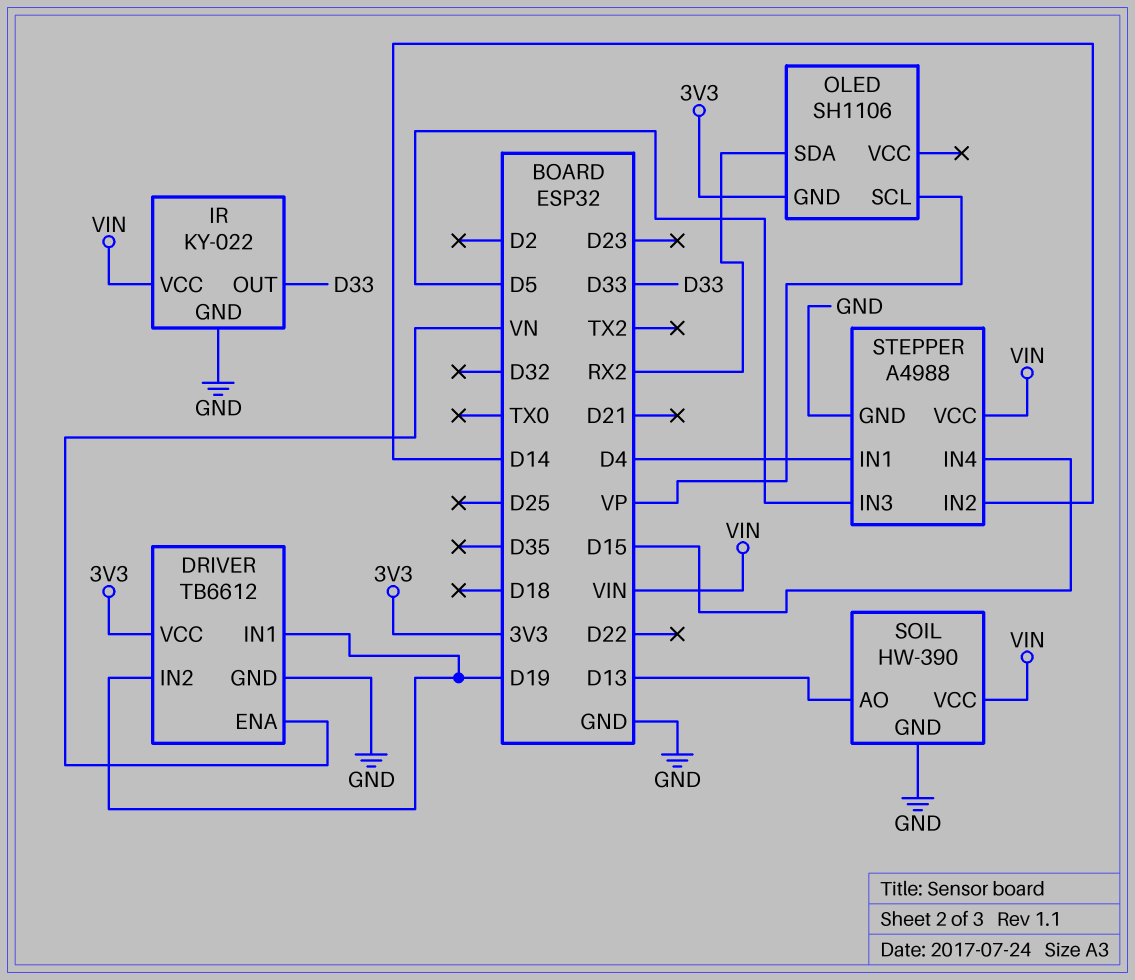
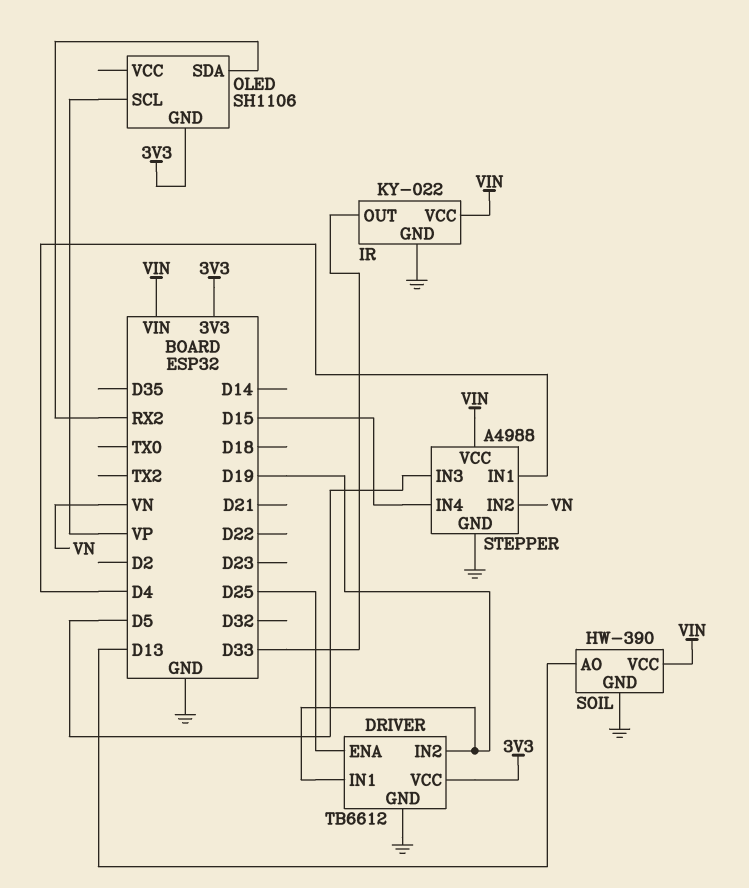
DRIVER pin ENA: VN -> D25
STEPPER pin IN2: D14 -> VN

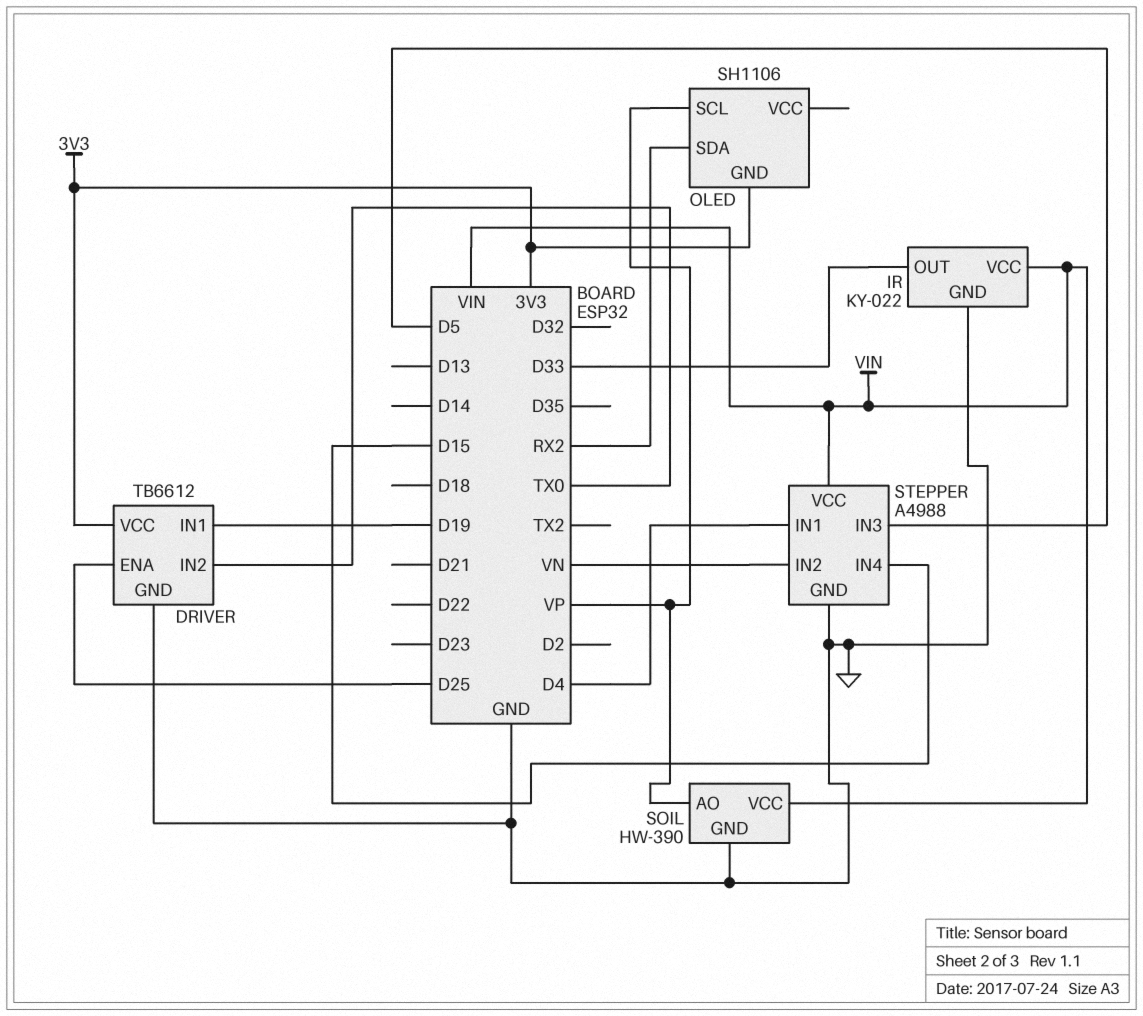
DRIVER pin IN2: D19 -> TX0
SOIL pin AO: D13 -> VP

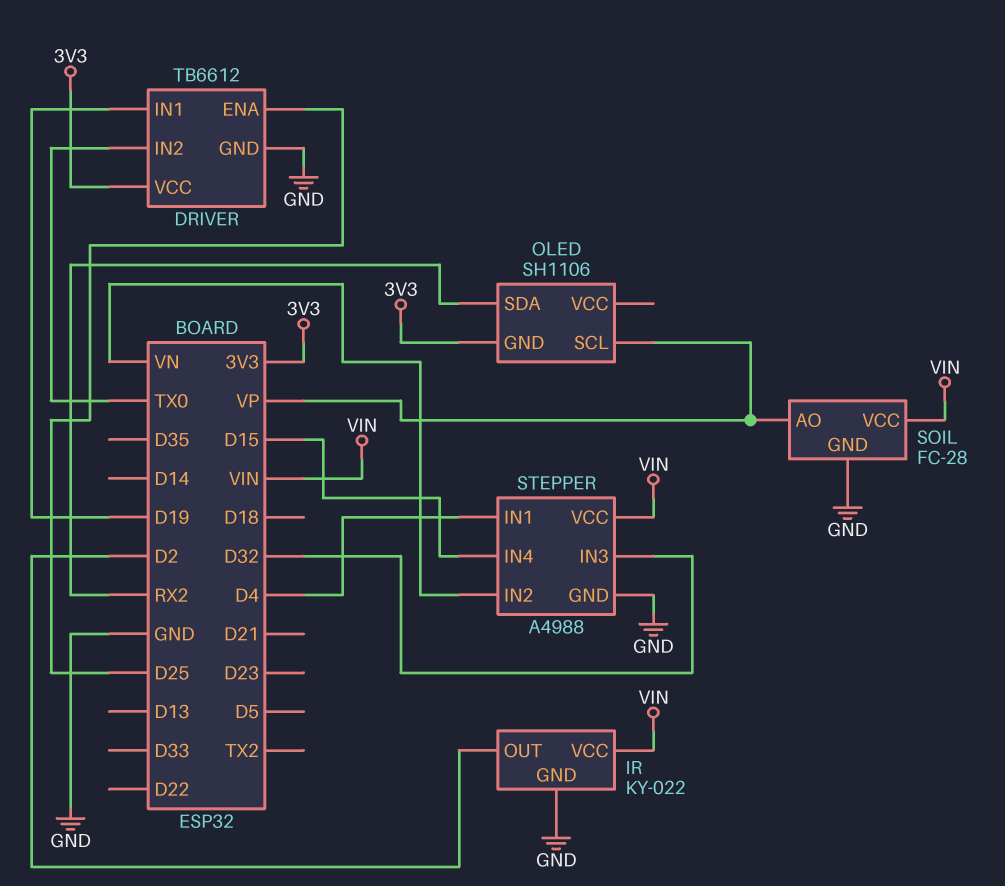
IR pin OUT: D33 -> D2
SOIL: HW-390 -> FC-28
STEPPER pin IN3: D5 -> D32

